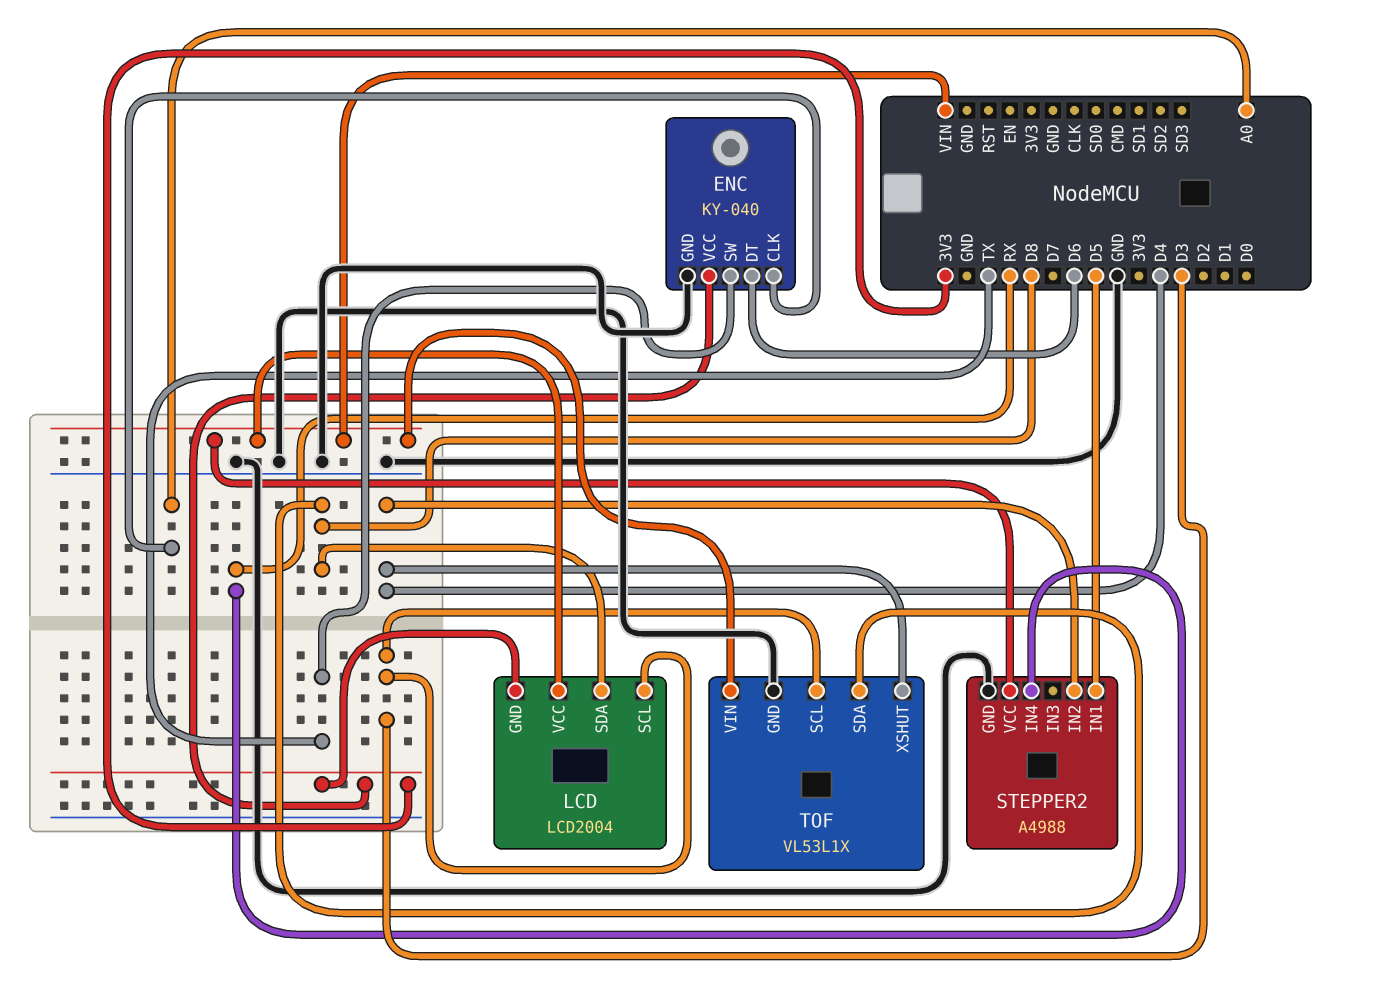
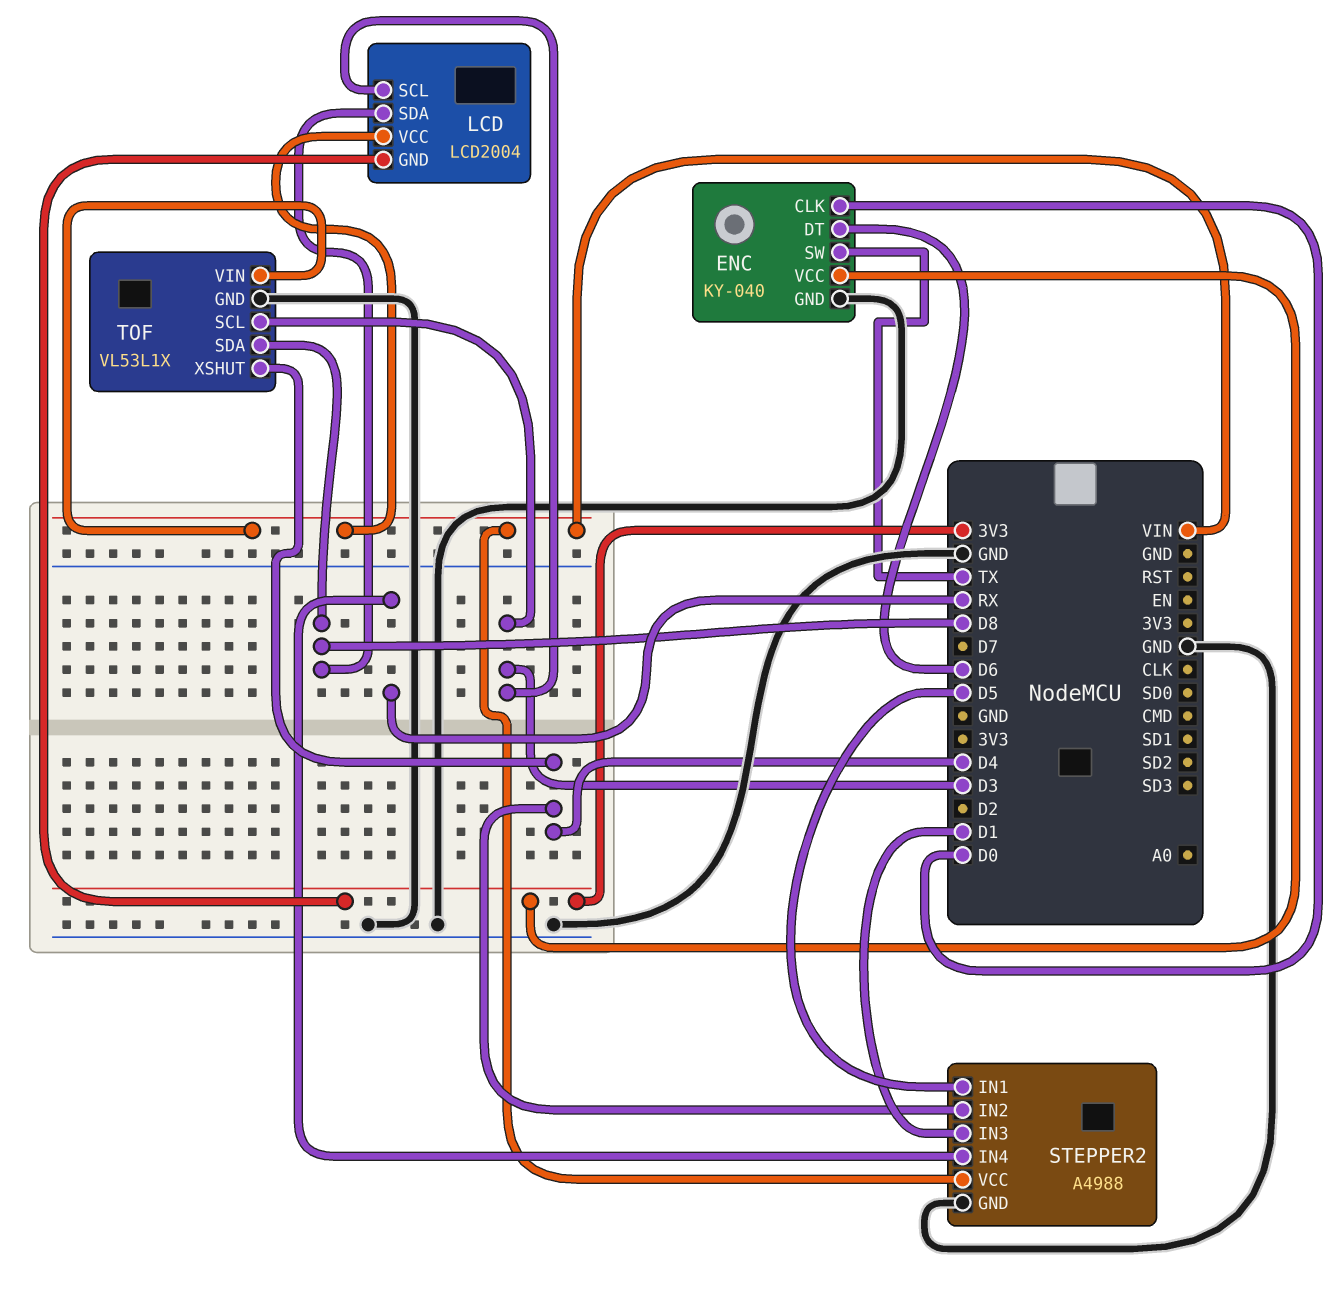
ENC pin CLK: A0 -> D0
STEPPER2 pin IN3: none -> D1

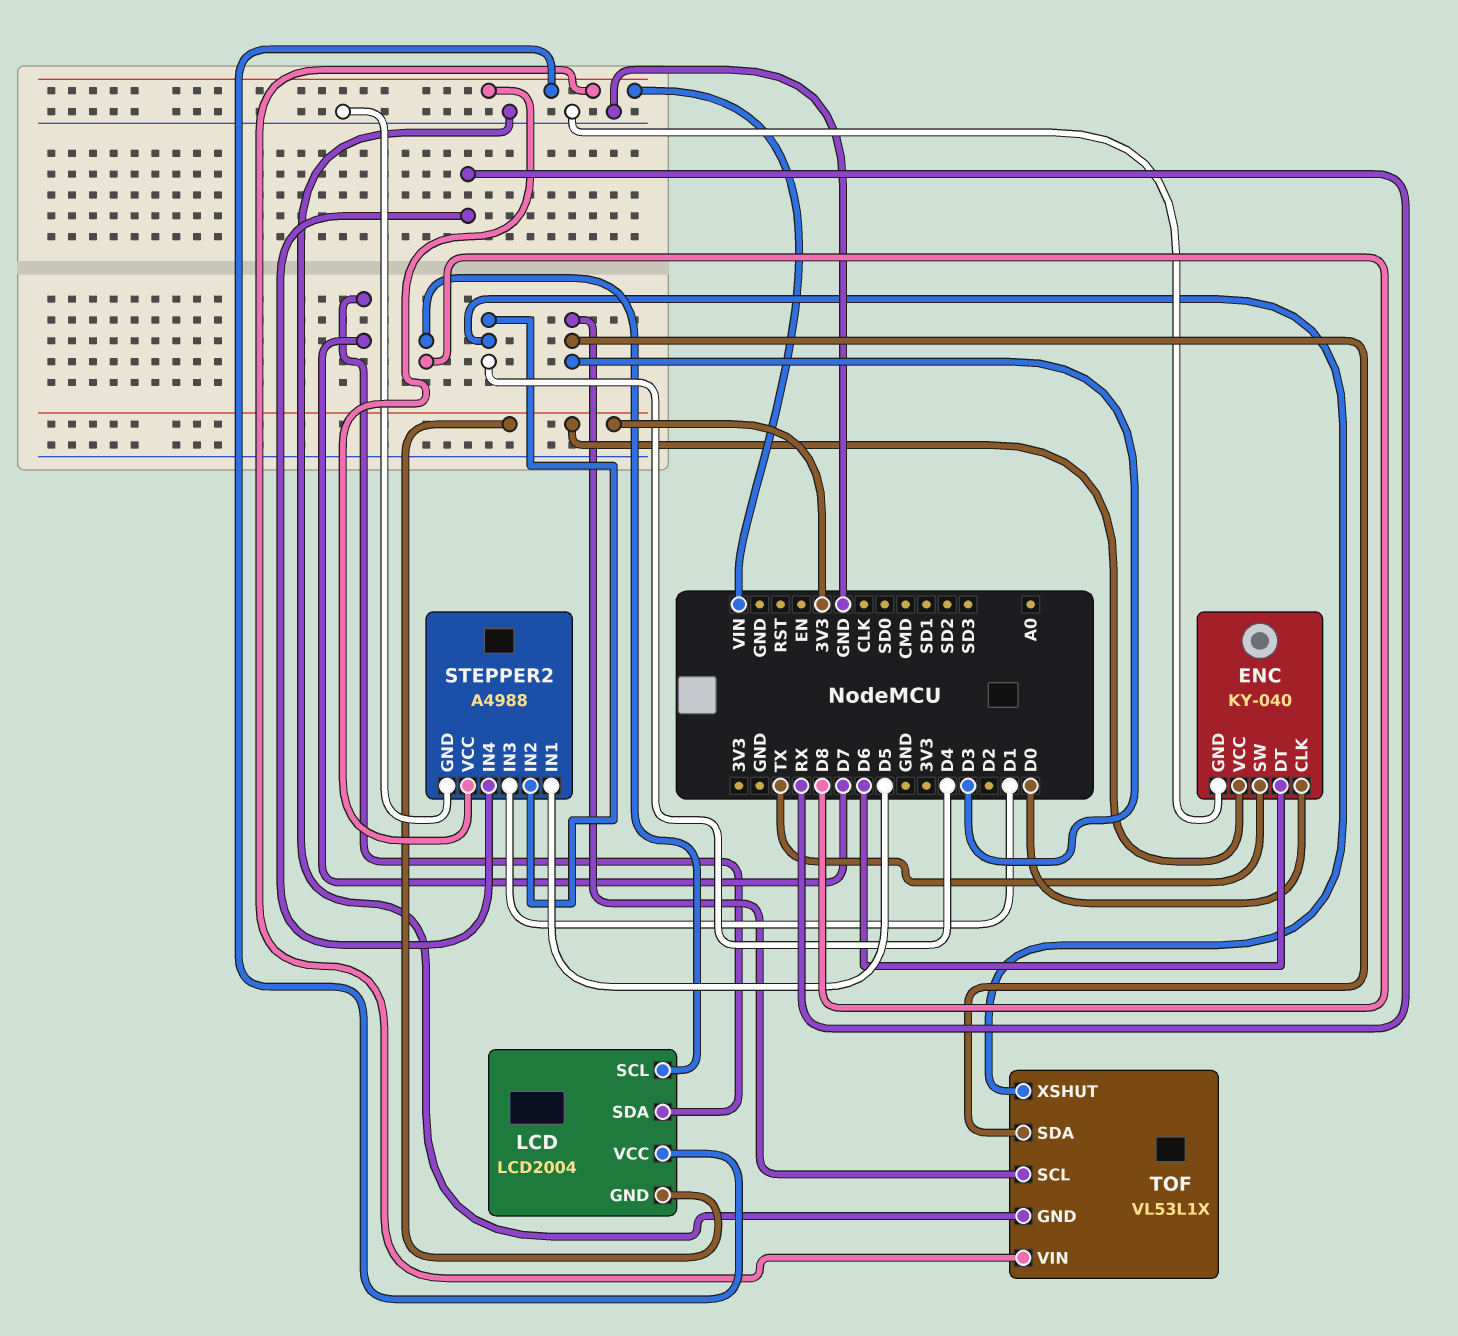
LCD pin SCL: D3 -> D8
LCD pin SDA: D8 -> D7
TOF pin SDA: D8 -> D3

